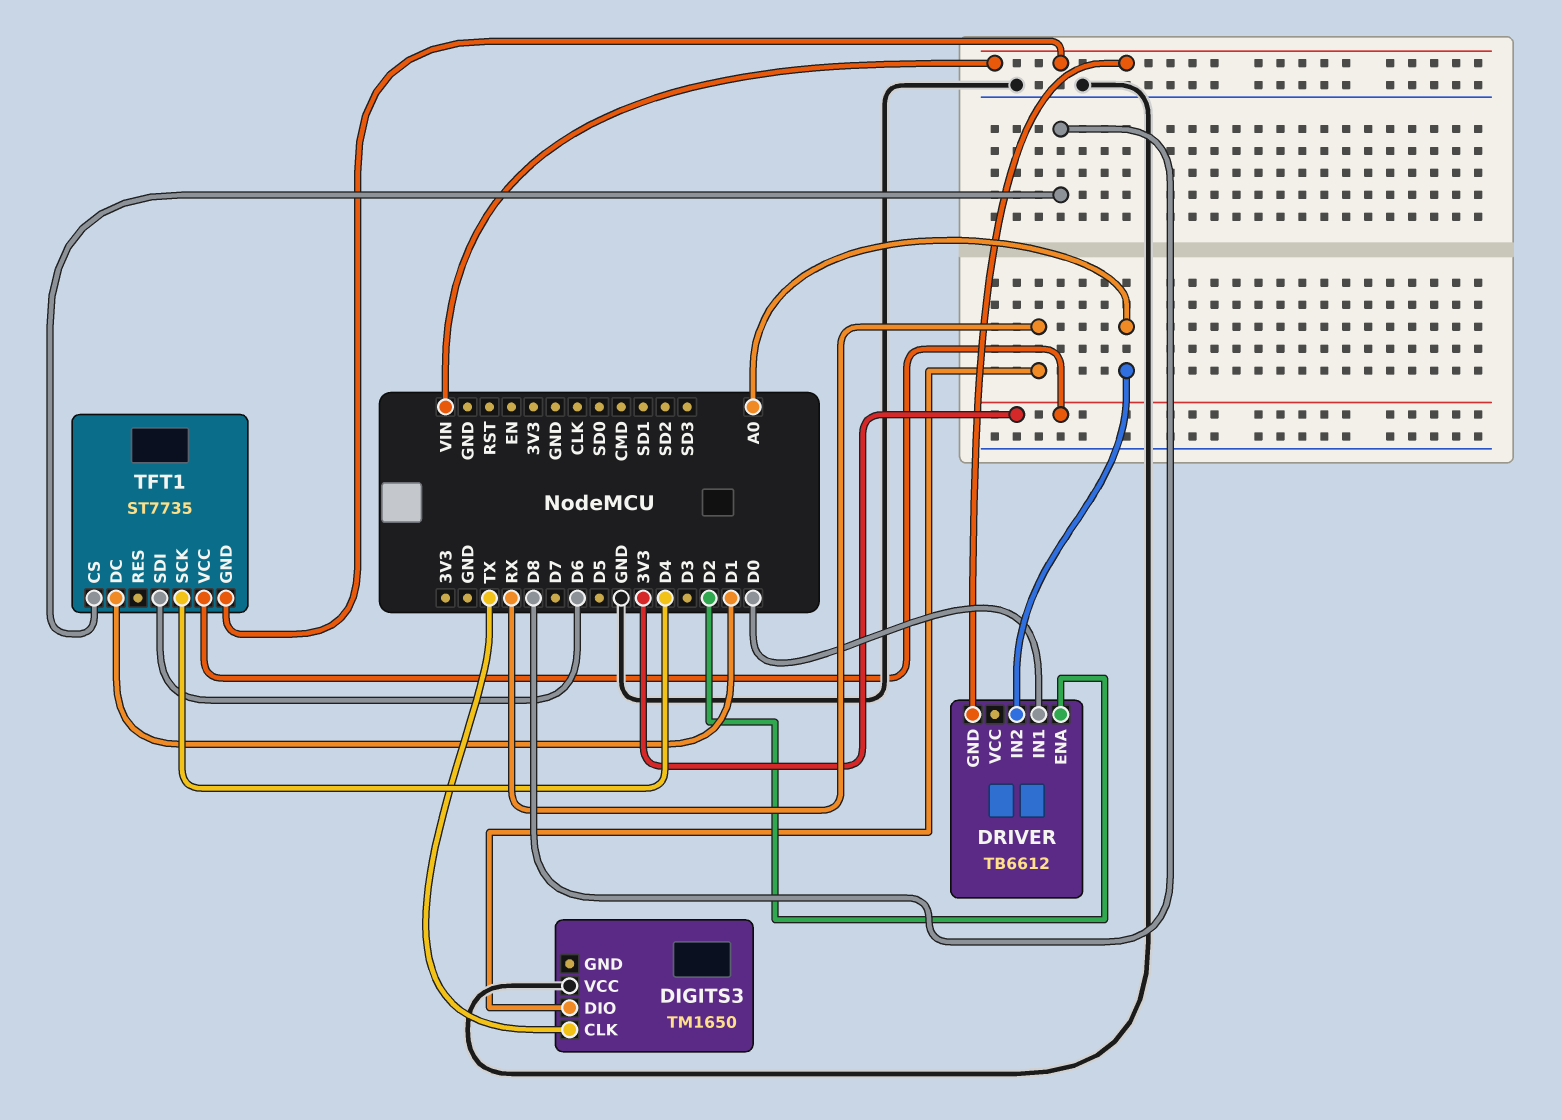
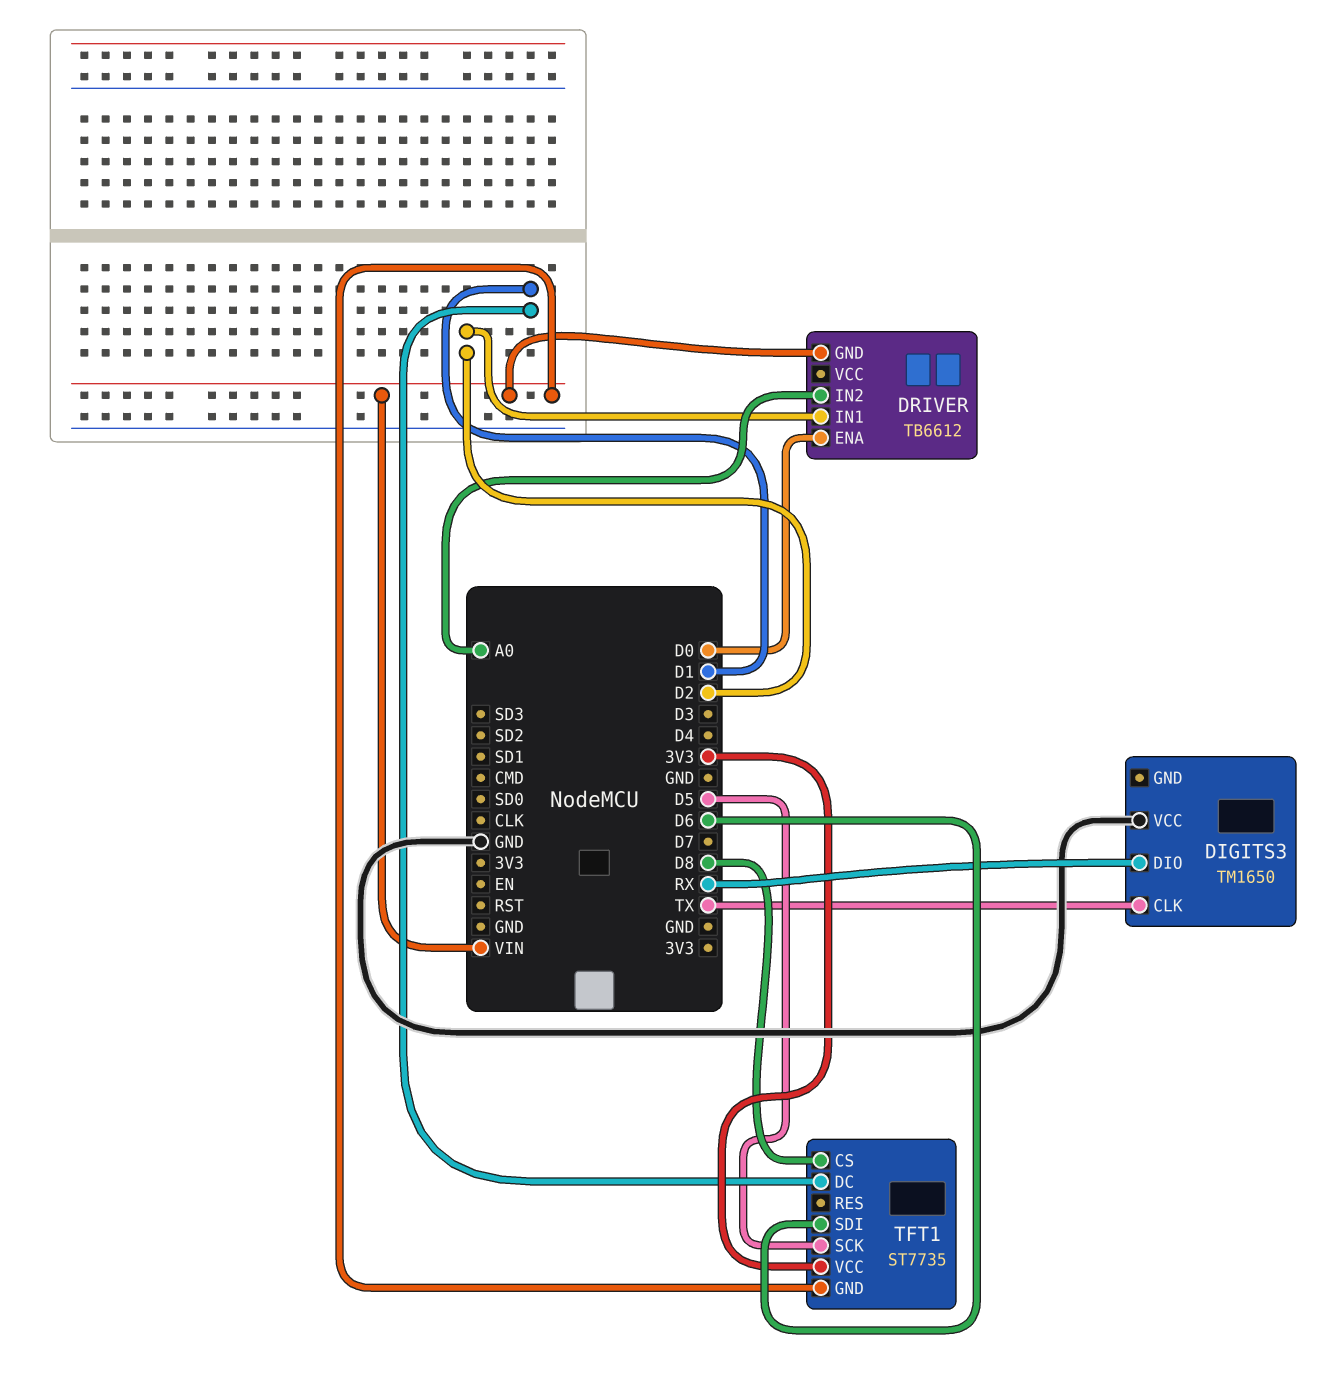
DRIVER pin ENA: D2 -> D0
DRIVER pin IN1: D0 -> D2
TFT1 pin SCK: D4 -> D5

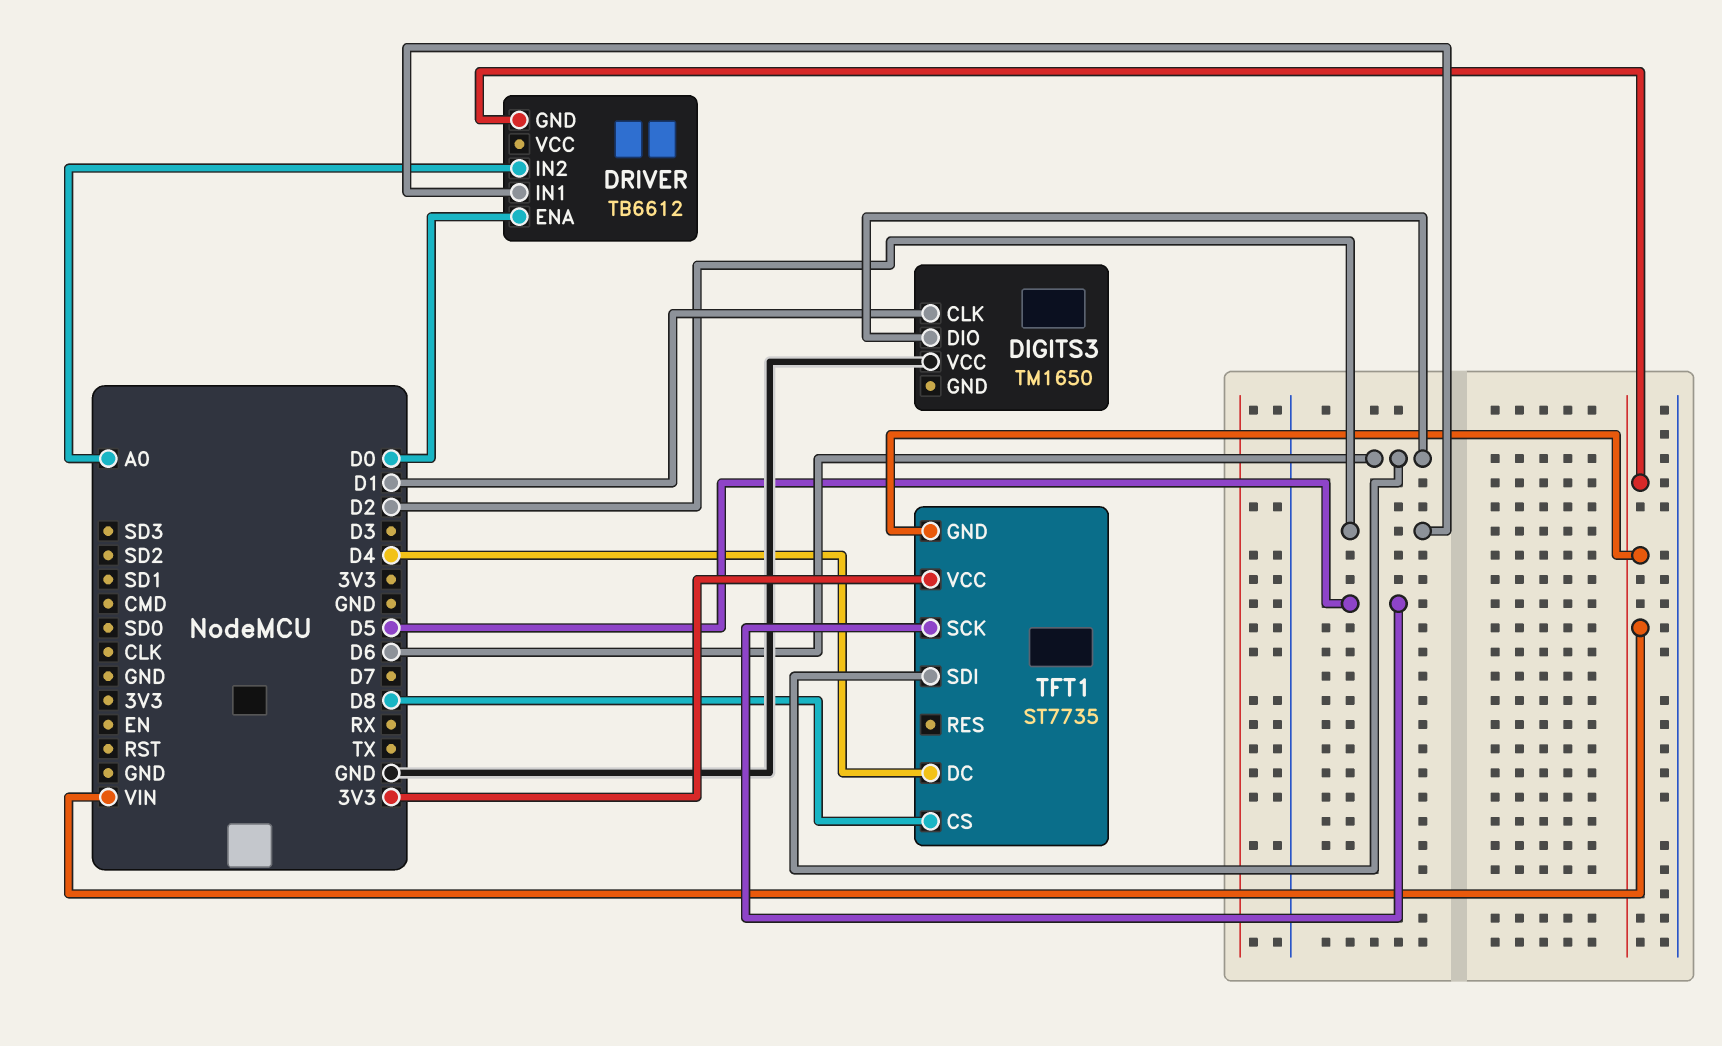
DIGITS3 pin CLK: TX -> D1
DIGITS3 pin DIO: RX -> D6
TFT1 pin DC: D1 -> D4

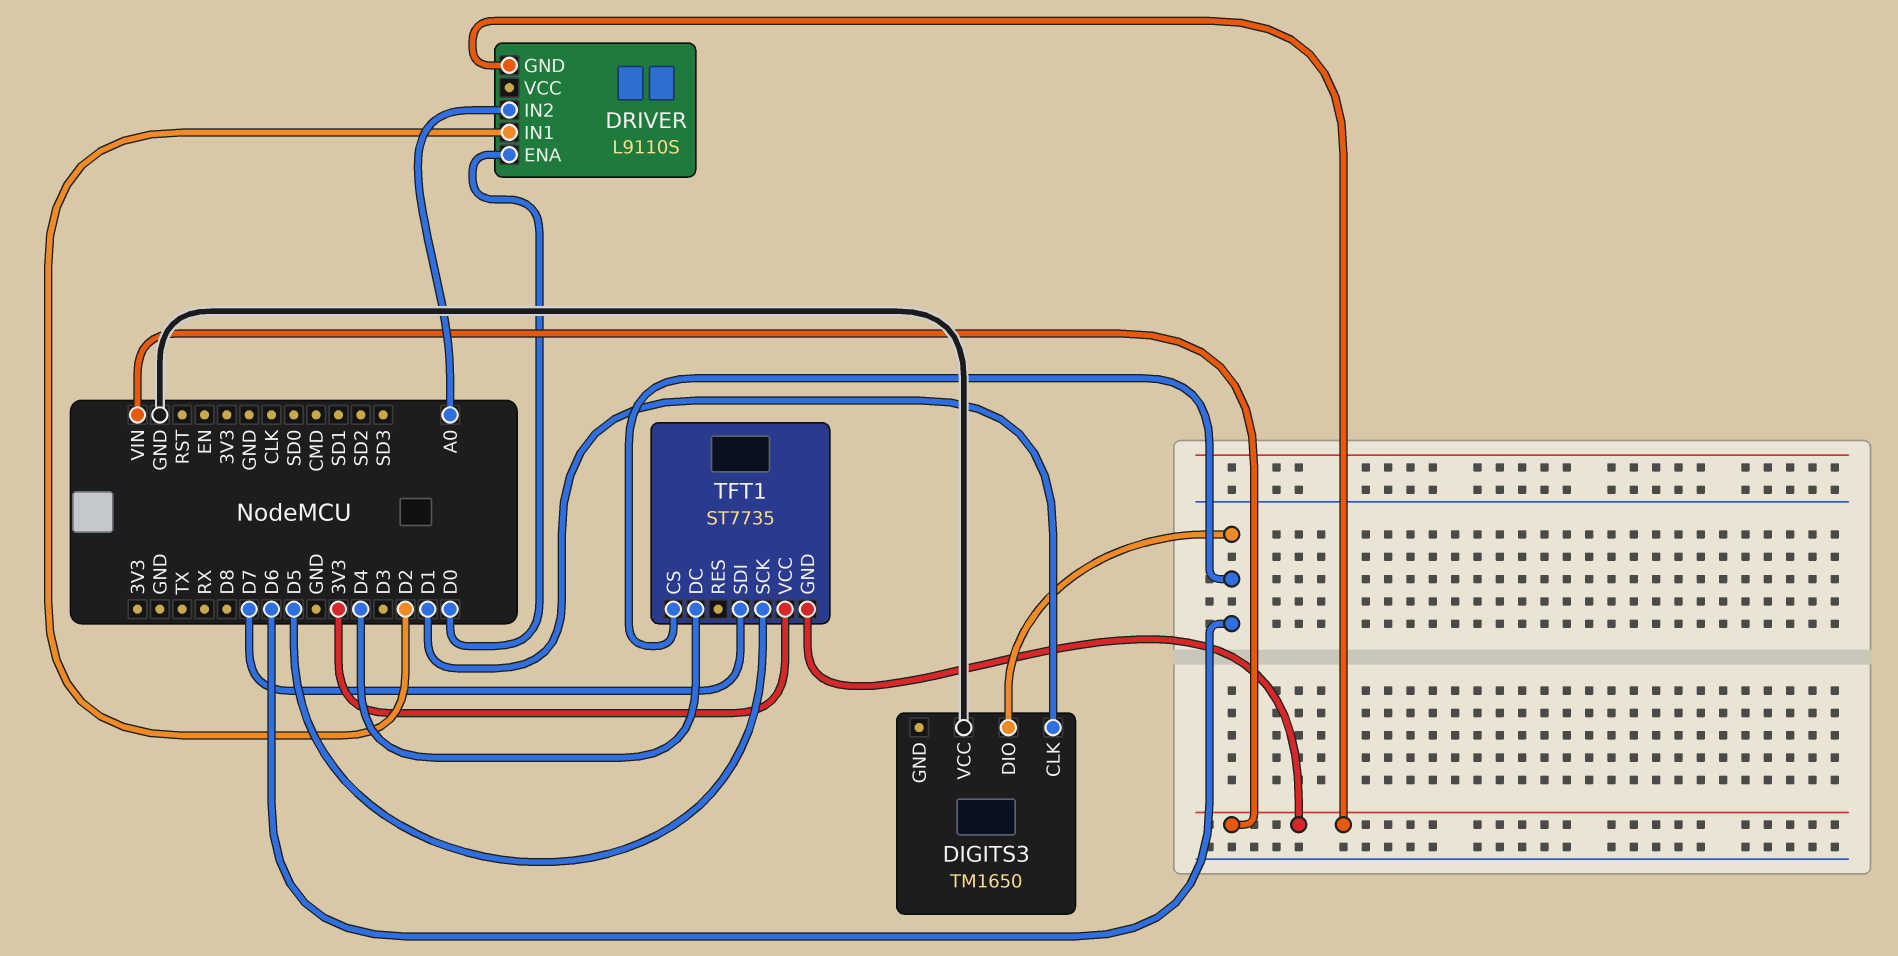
DRIVER: TB6612 -> L9110S
TFT1 pin CS: D8 -> D6
TFT1 pin SDI: D6 -> D7

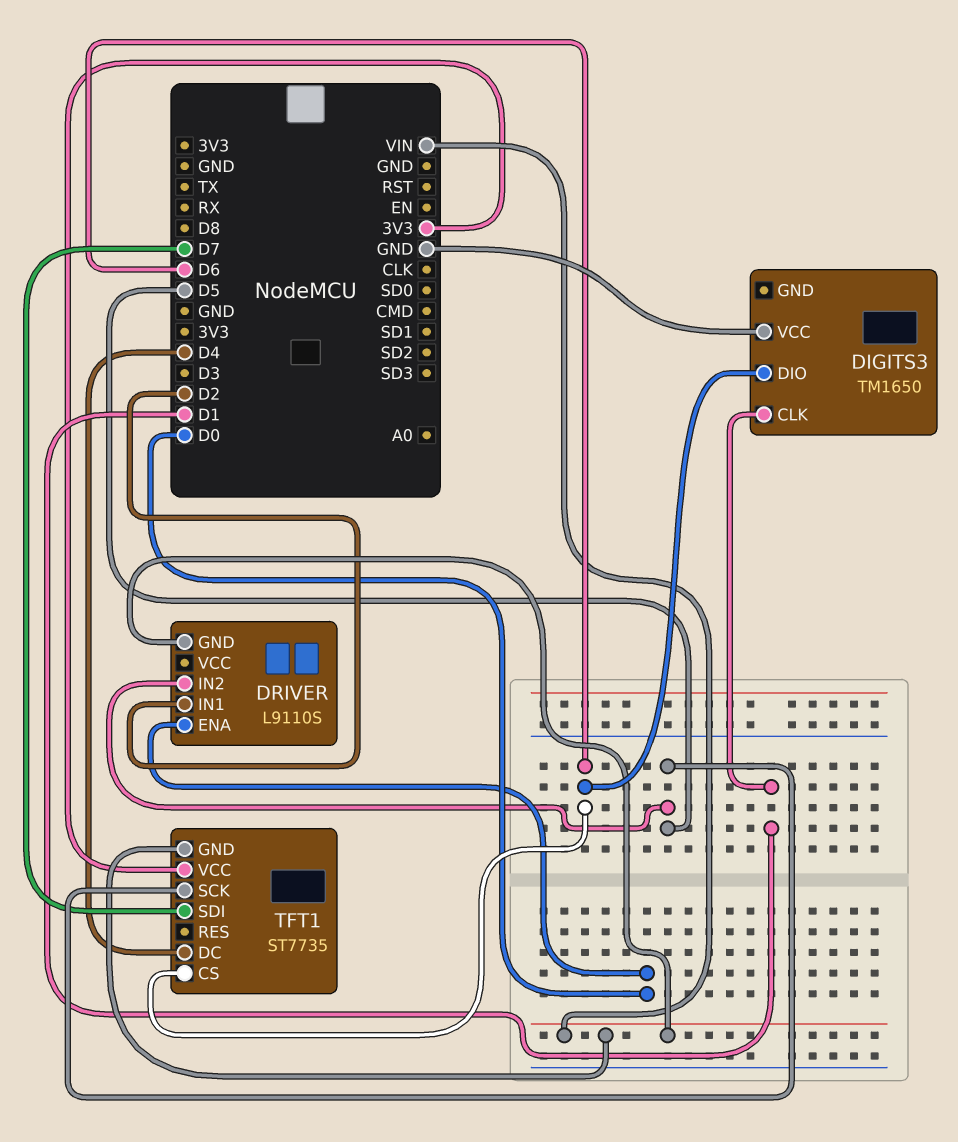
DRIVER pin IN2: A0 -> D5

